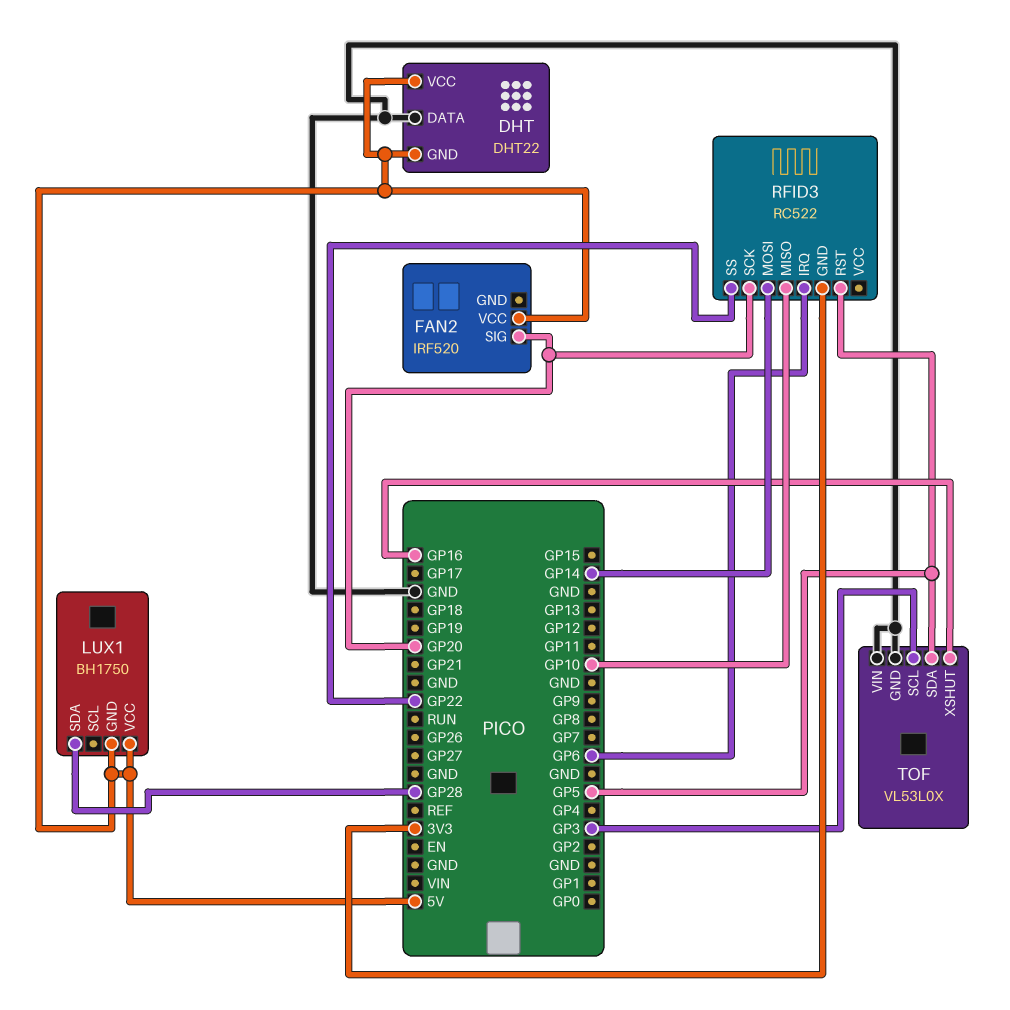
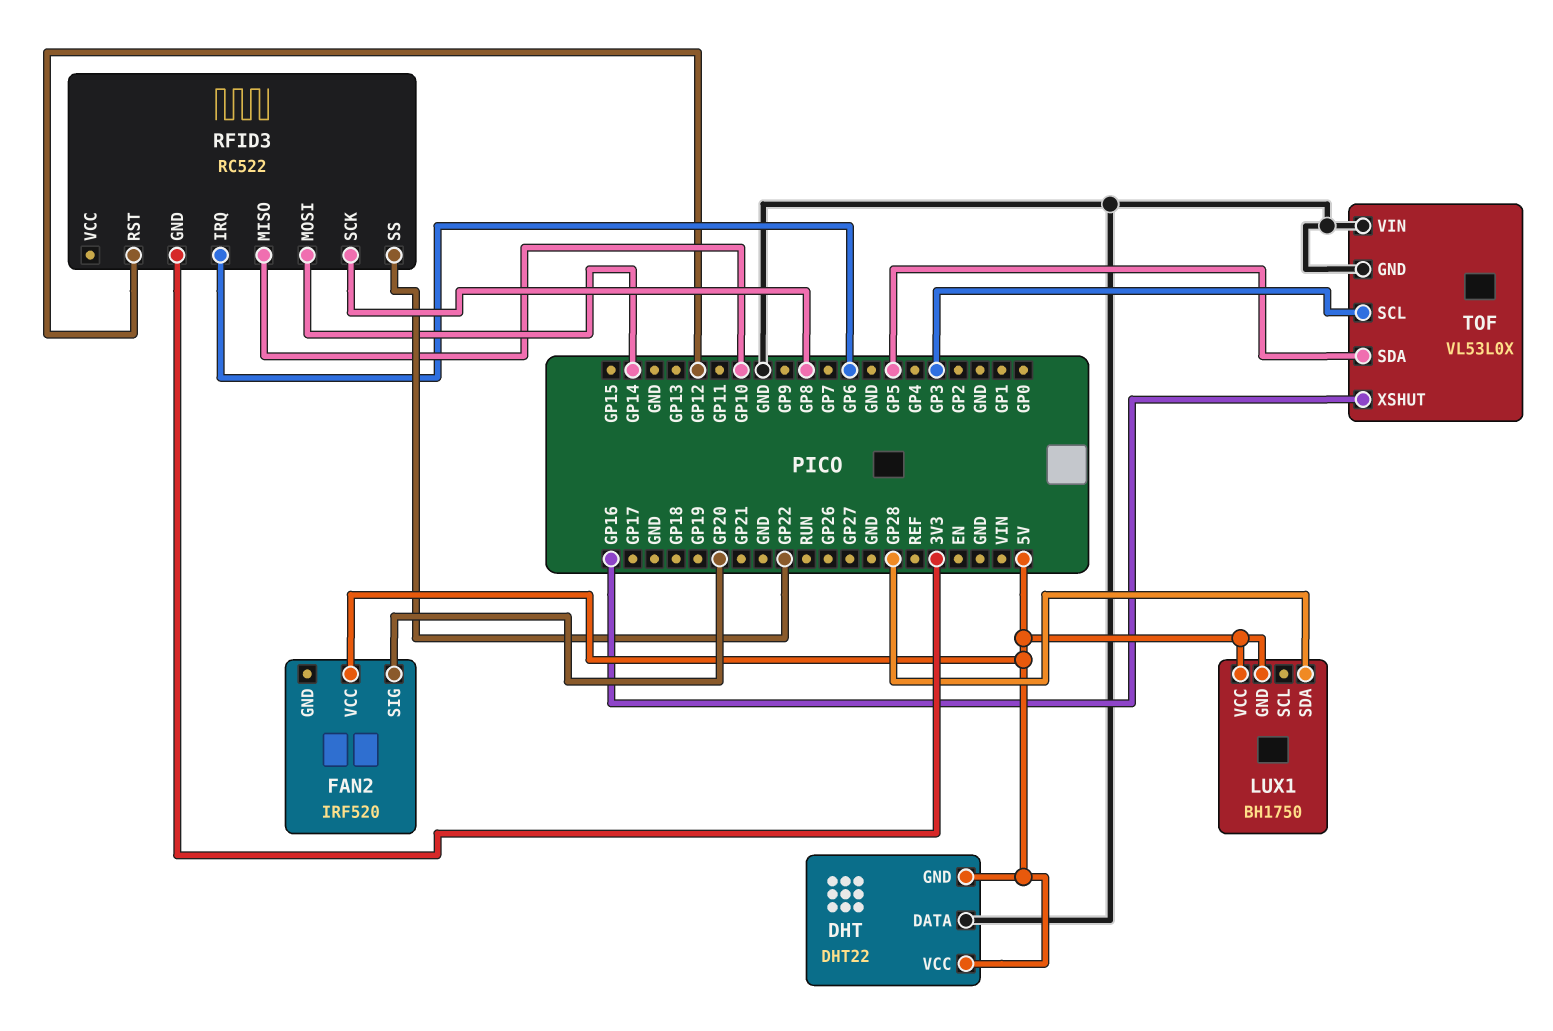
RFID3 pin RST: GP5 -> GP12
RFID3 pin SCK: GP20 -> GP8

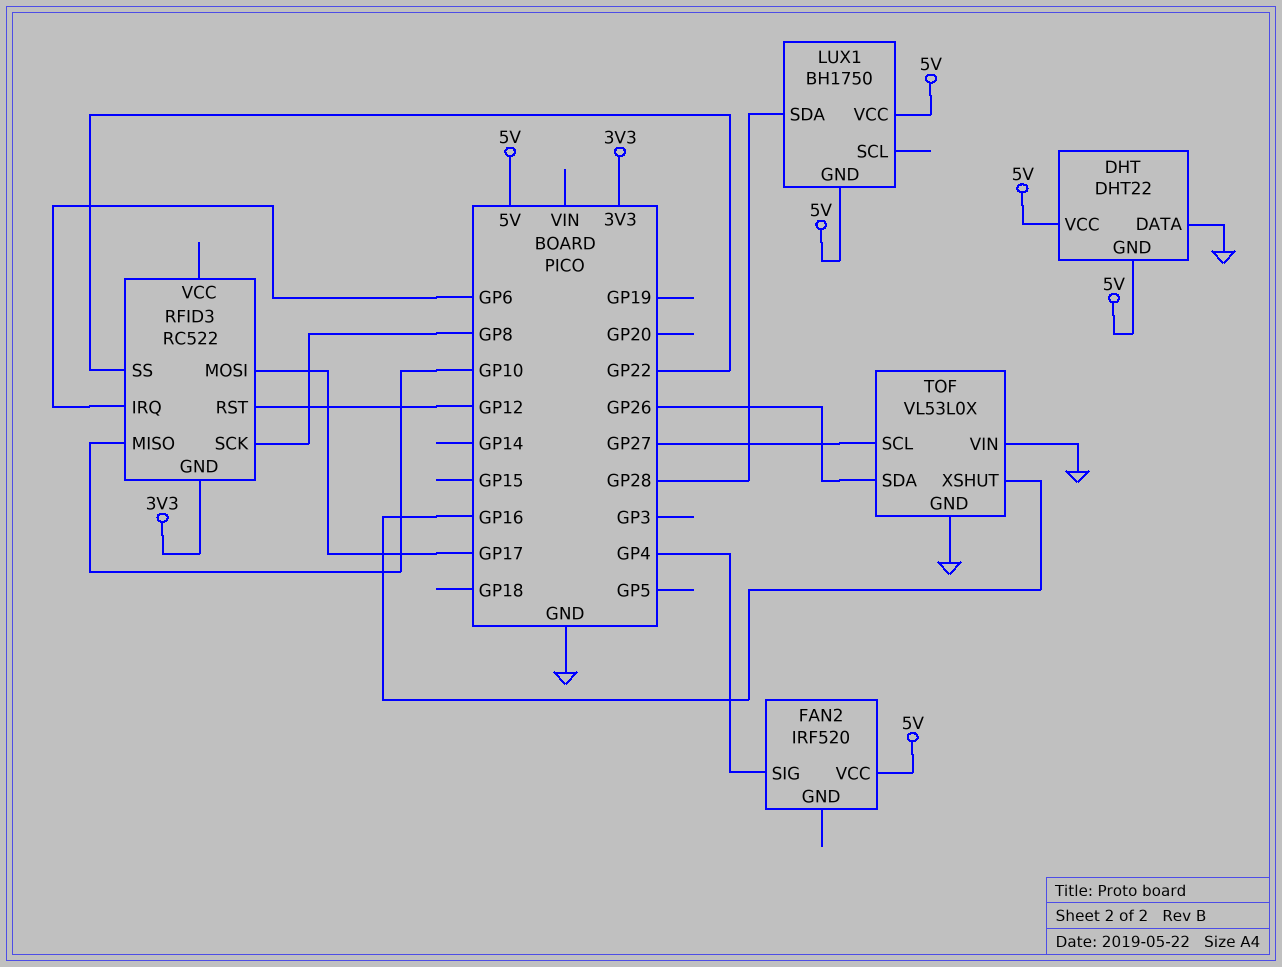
FAN2 pin SIG: GP20 -> GP4
RFID3 pin MOSI: GP14 -> GP17
TOF pin SCL: GP3 -> GP27
TOF pin SDA: GP5 -> GP26

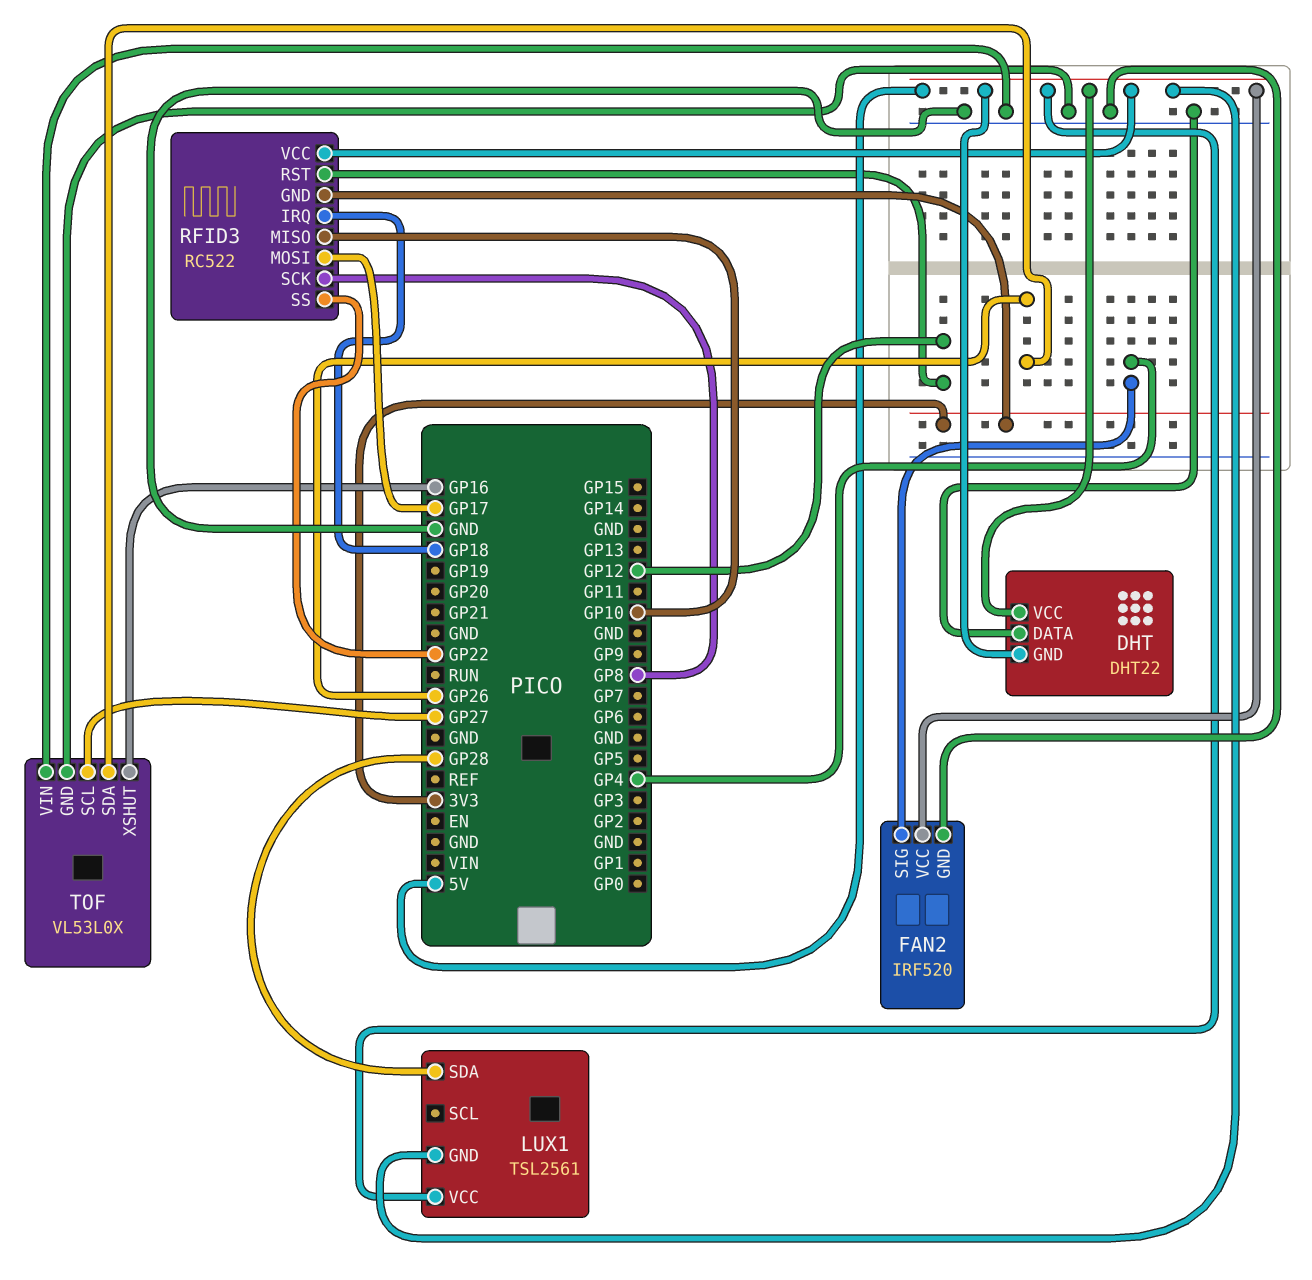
FAN2 pin GND: none -> GND
LUX1: BH1750 -> TSL2561
RFID3 pin IRQ: GP6 -> GP18
RFID3 pin VCC: none -> 5V

